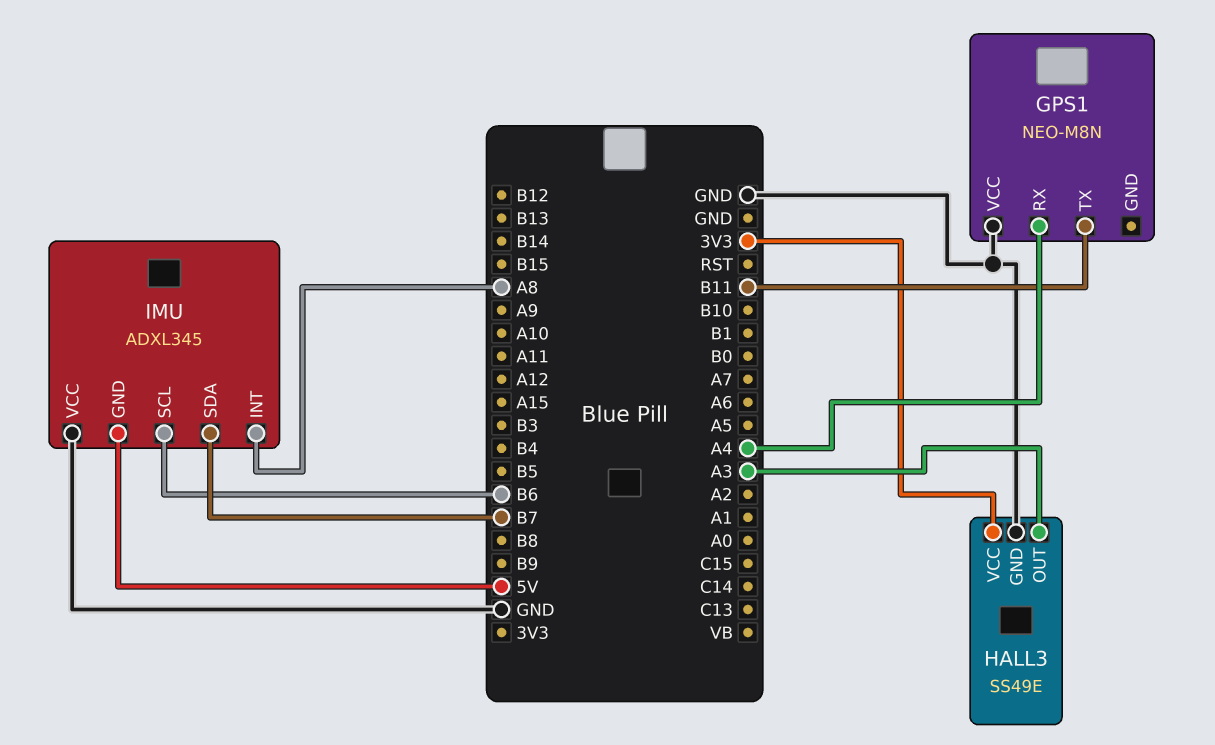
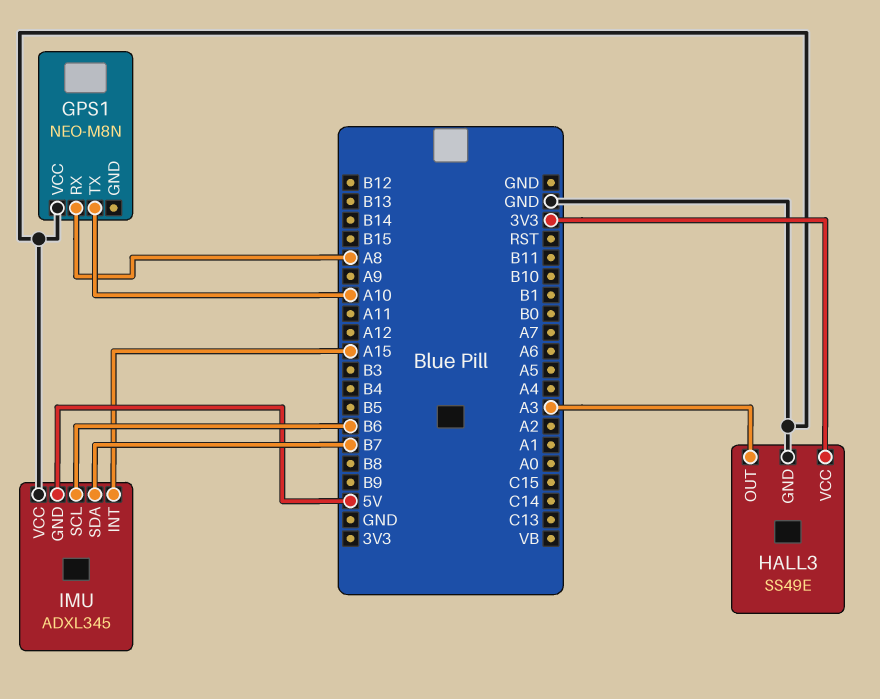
GPS1 pin RX: A4 -> A8
GPS1 pin TX: B11 -> A10
IMU pin INT: A8 -> A15

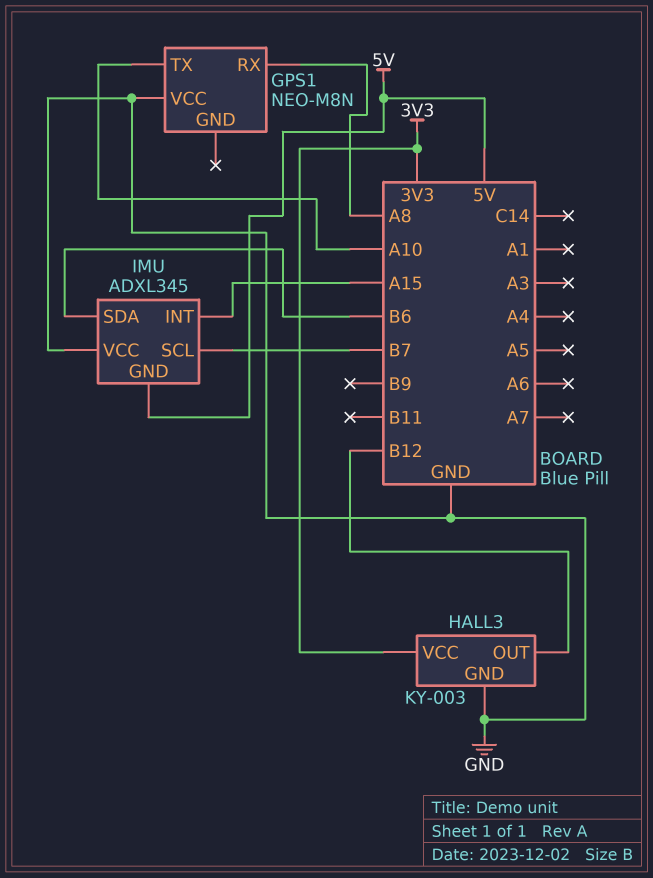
HALL3: SS49E -> KY-003
HALL3 pin OUT: A3 -> B12
IMU pin SCL: B6 -> B7
IMU pin SDA: B7 -> B6

